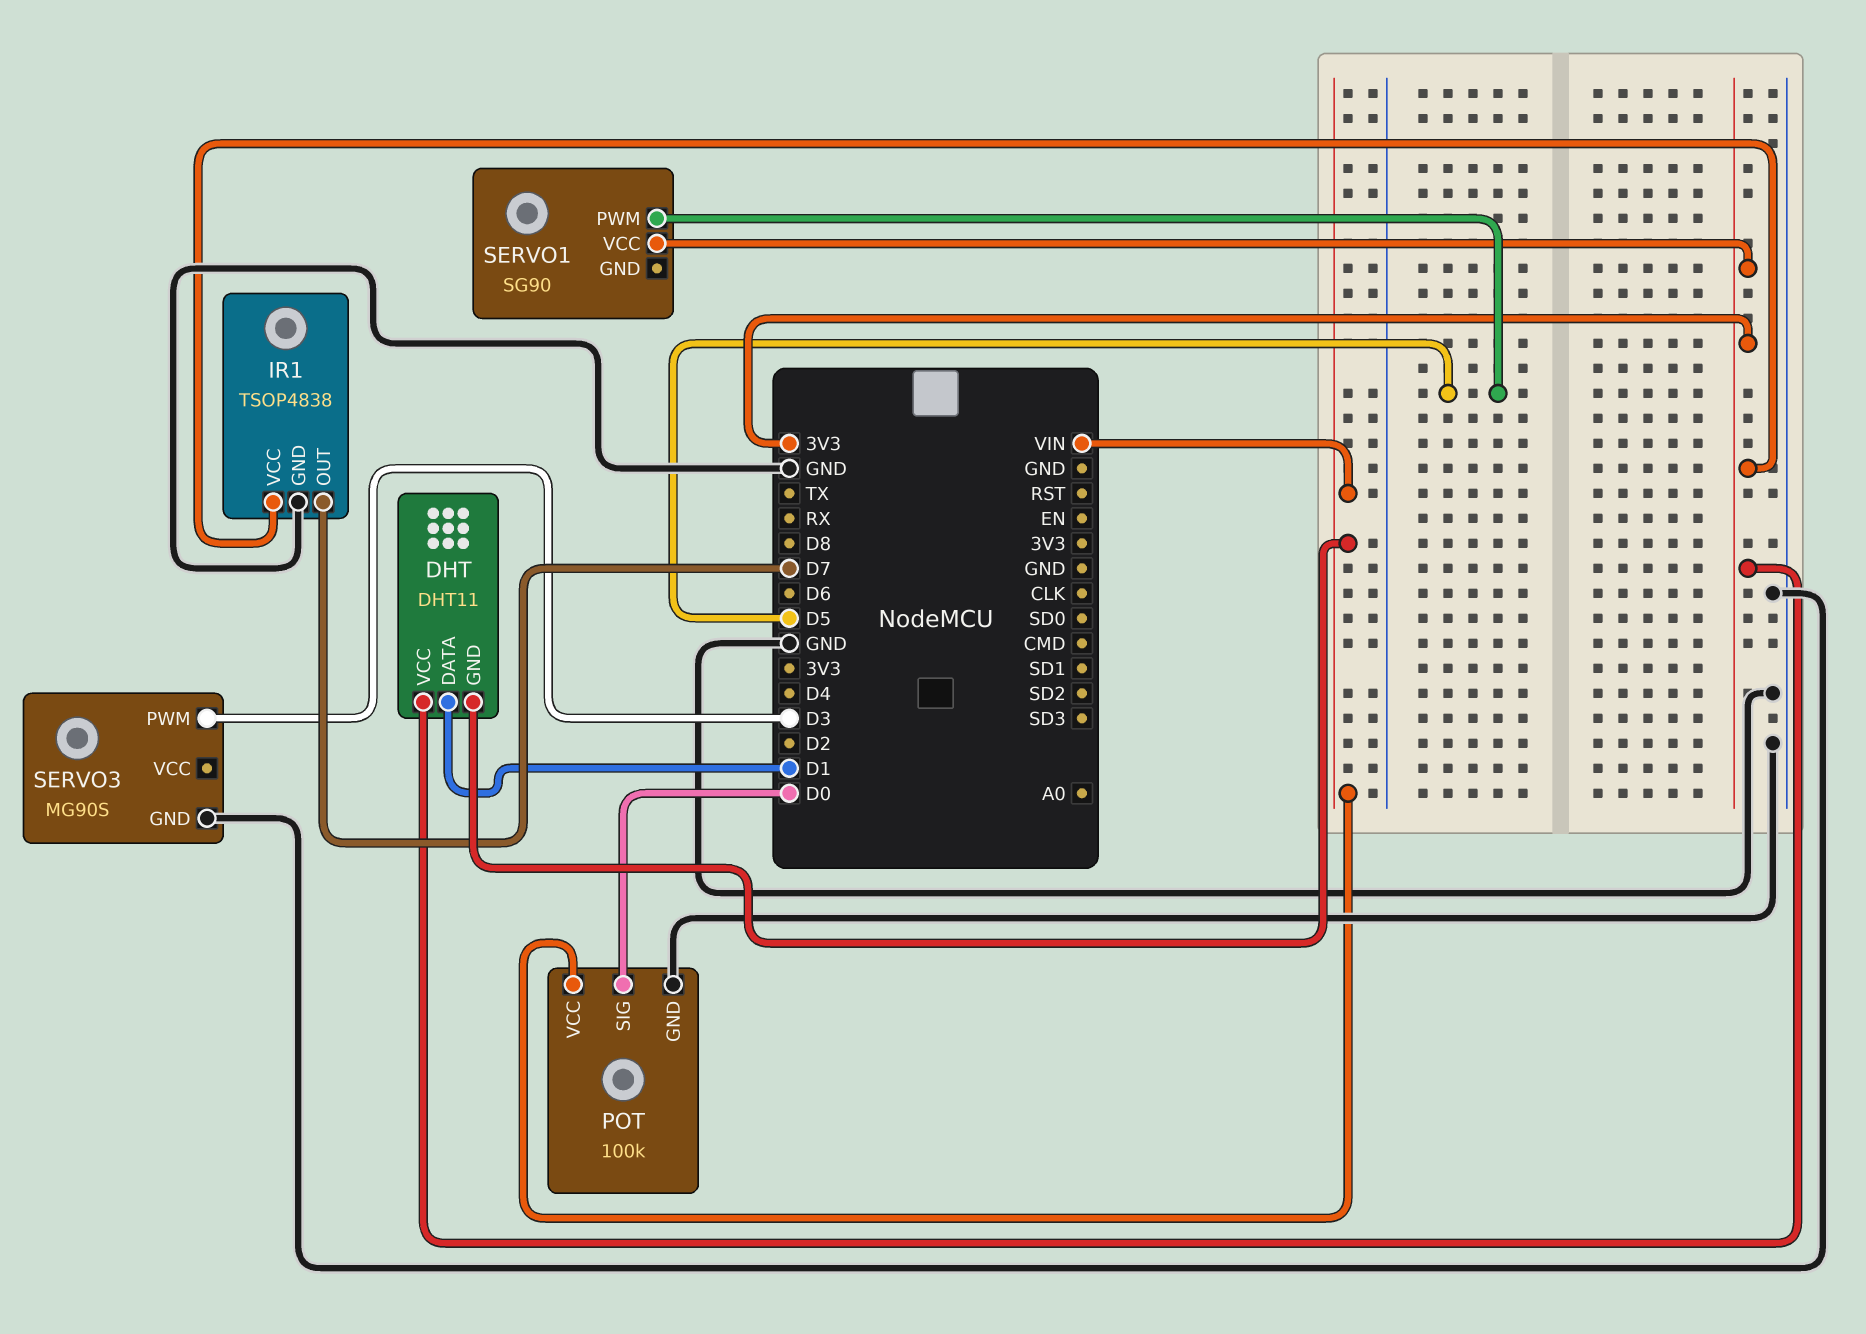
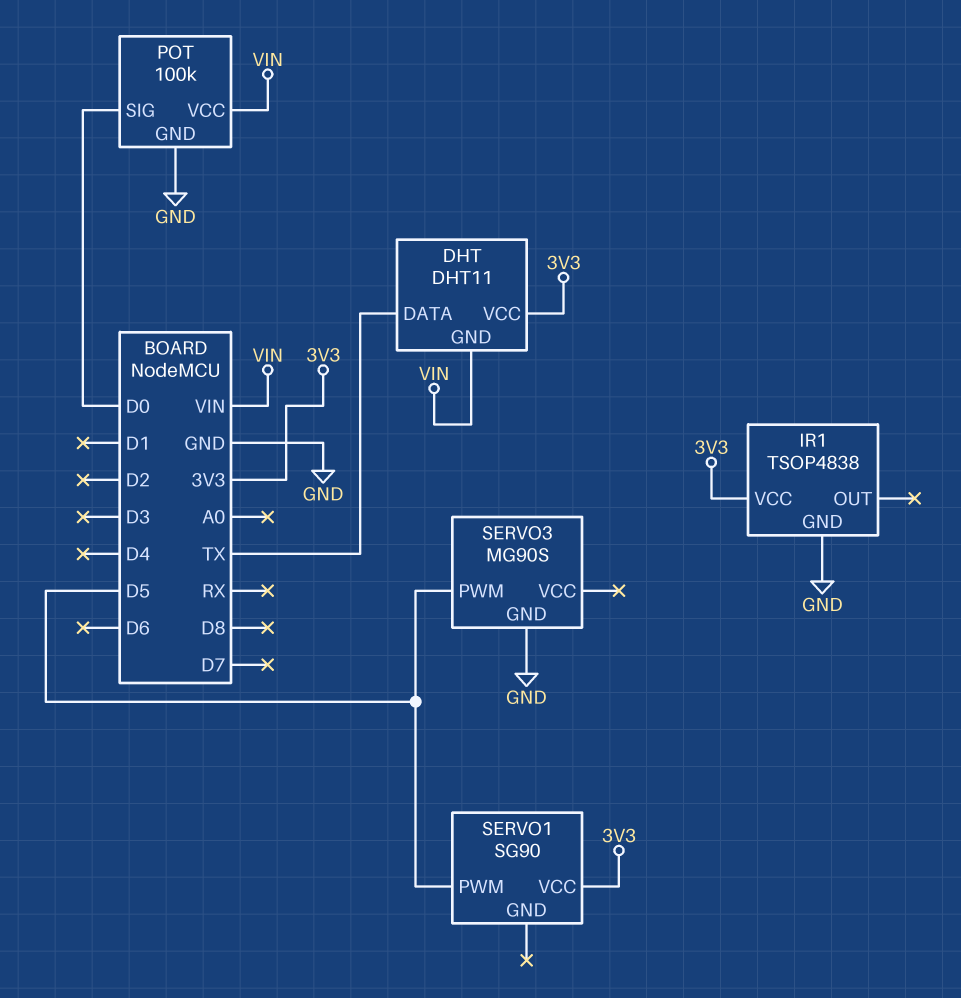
DHT pin DATA: D1 -> TX
IR1 pin OUT: D7 -> none
SERVO3 pin PWM: D3 -> D5

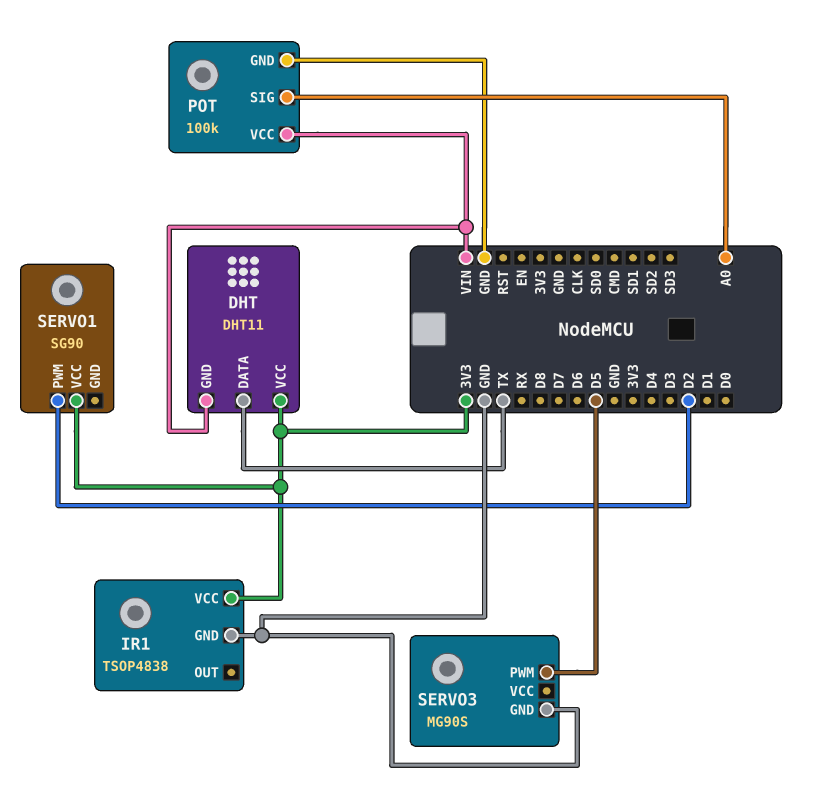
POT pin SIG: D0 -> A0
SERVO1 pin PWM: D5 -> D2

